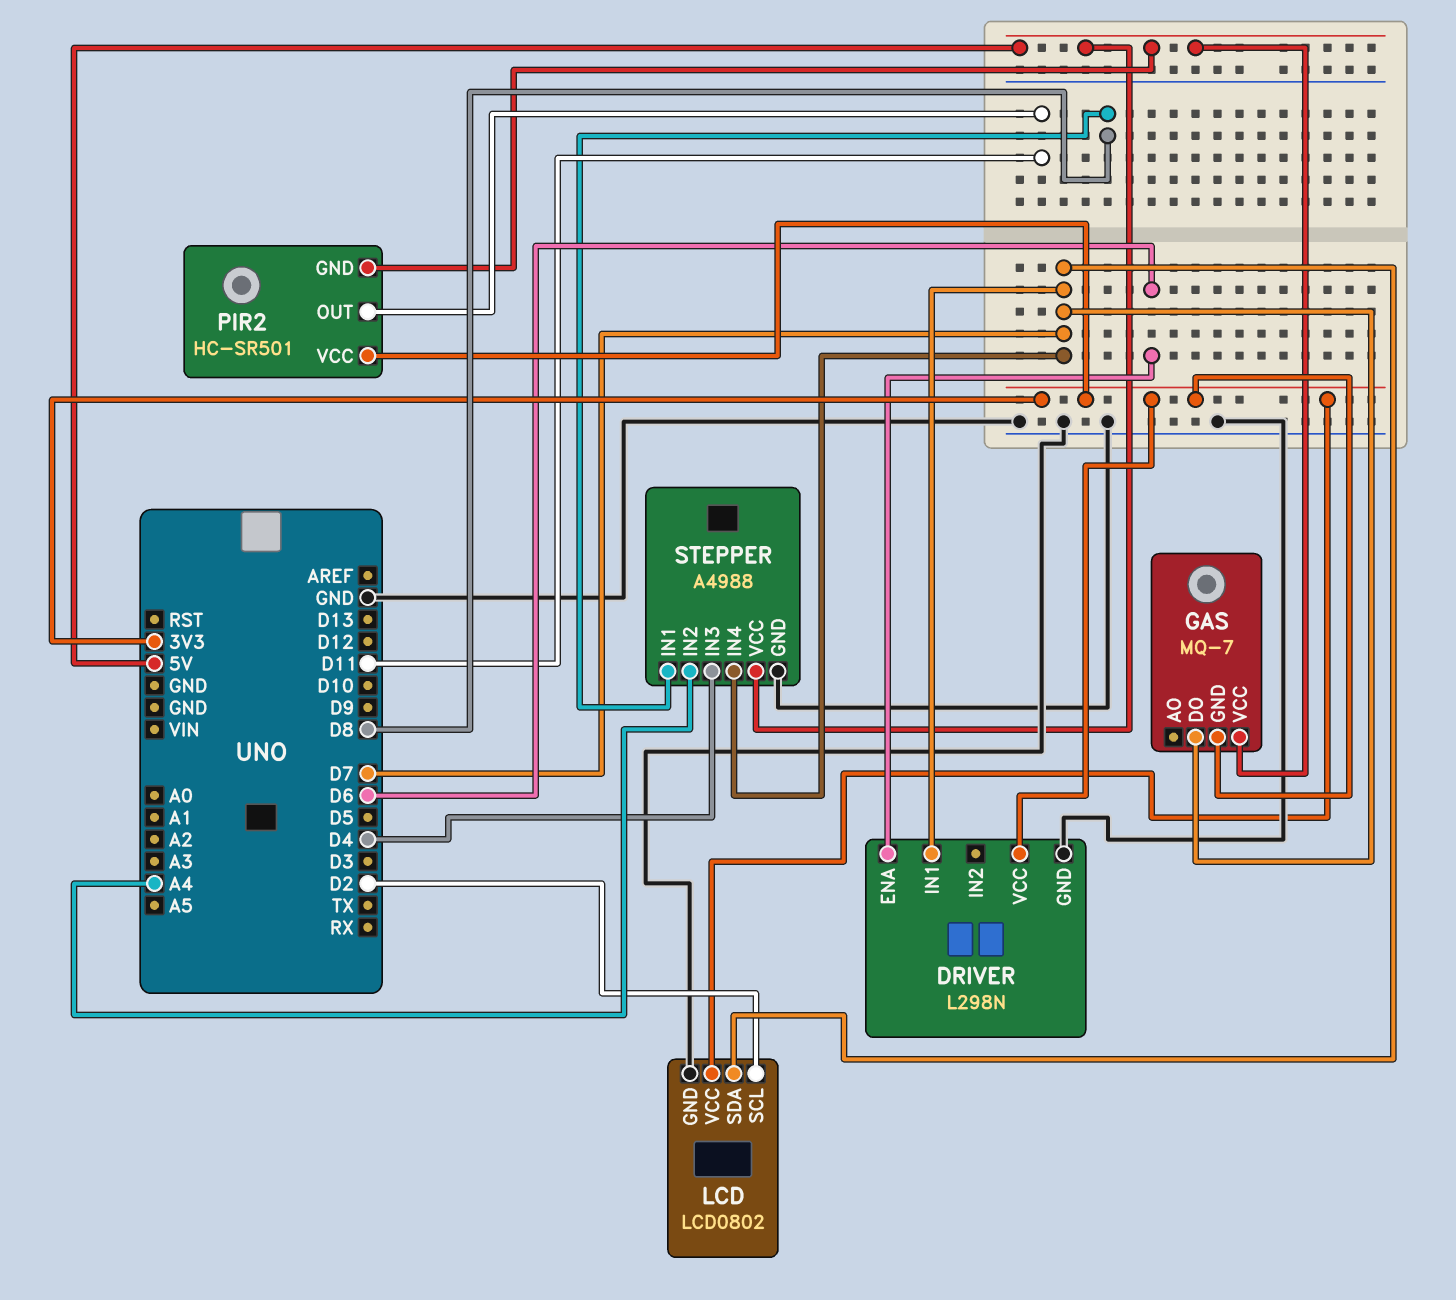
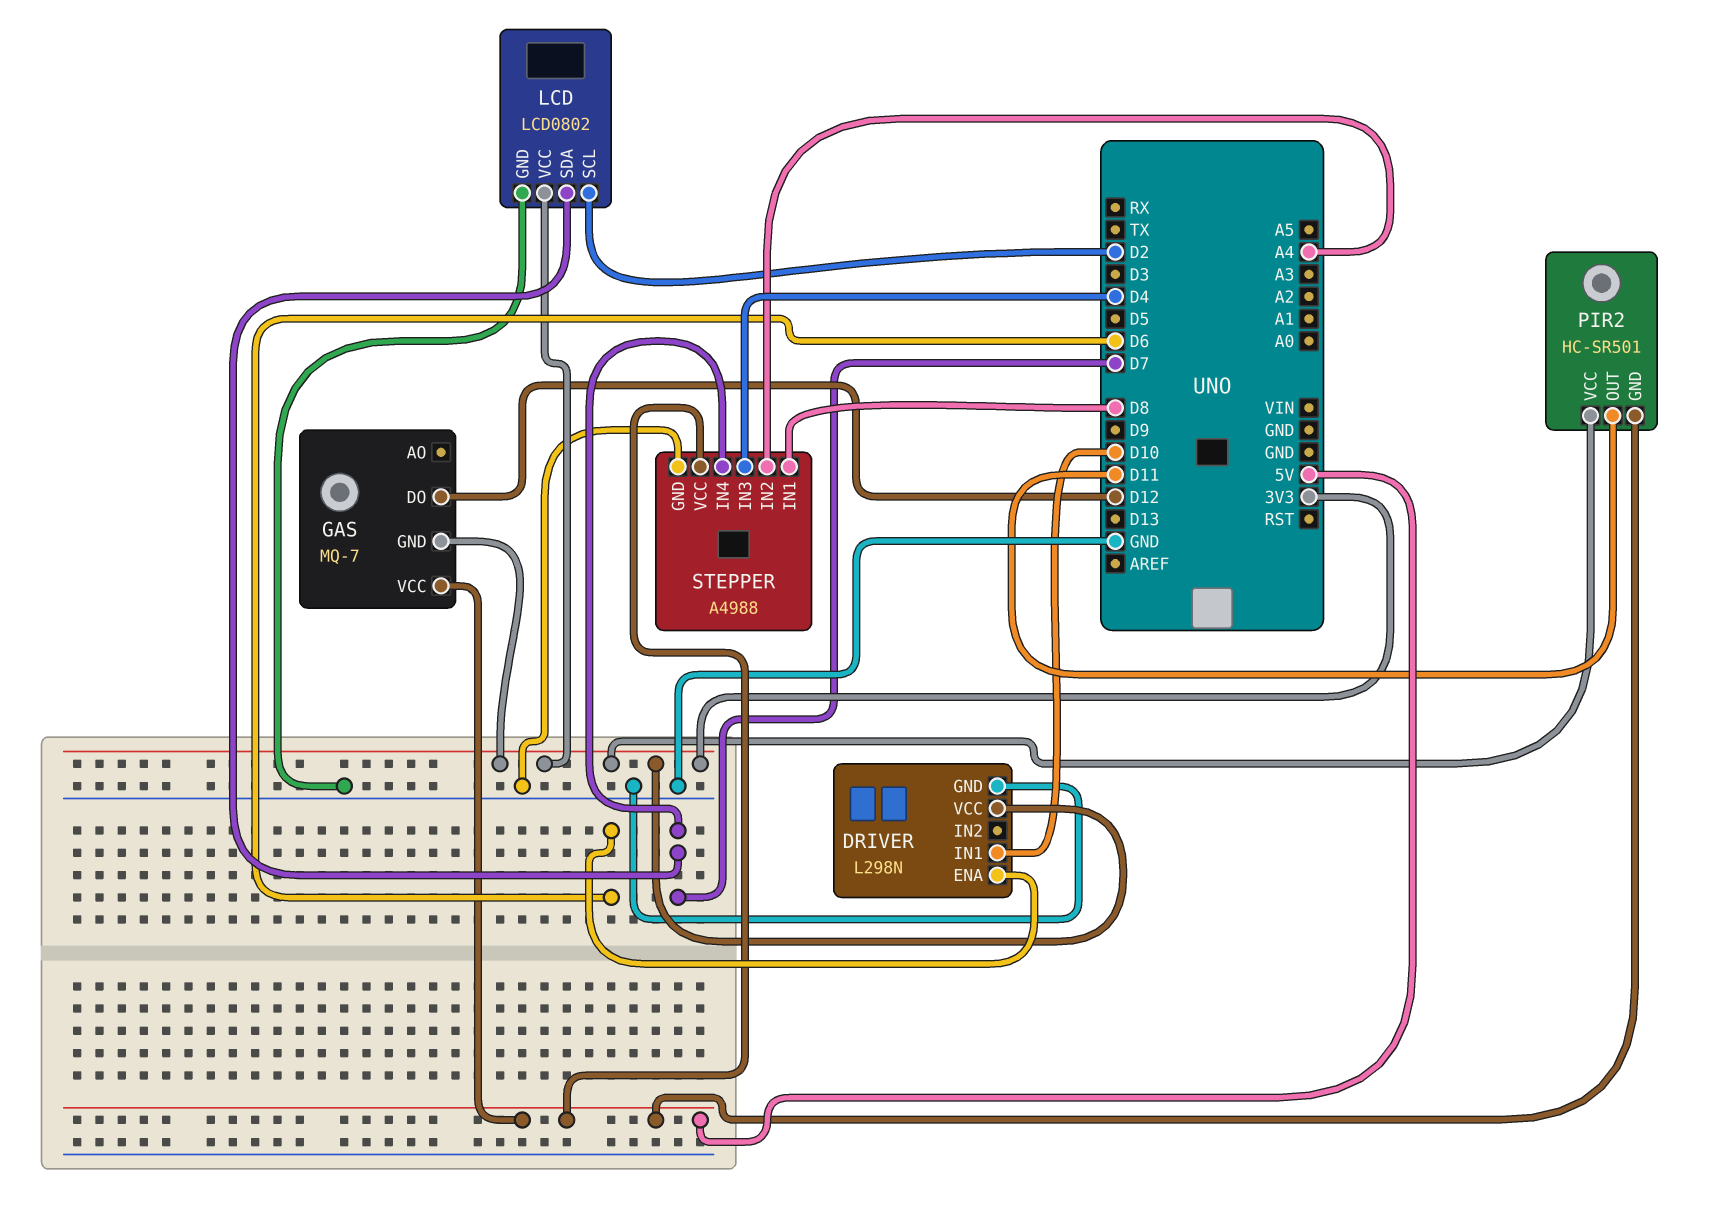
DRIVER pin IN1: D7 -> D10
GAS pin DO: D7 -> D12

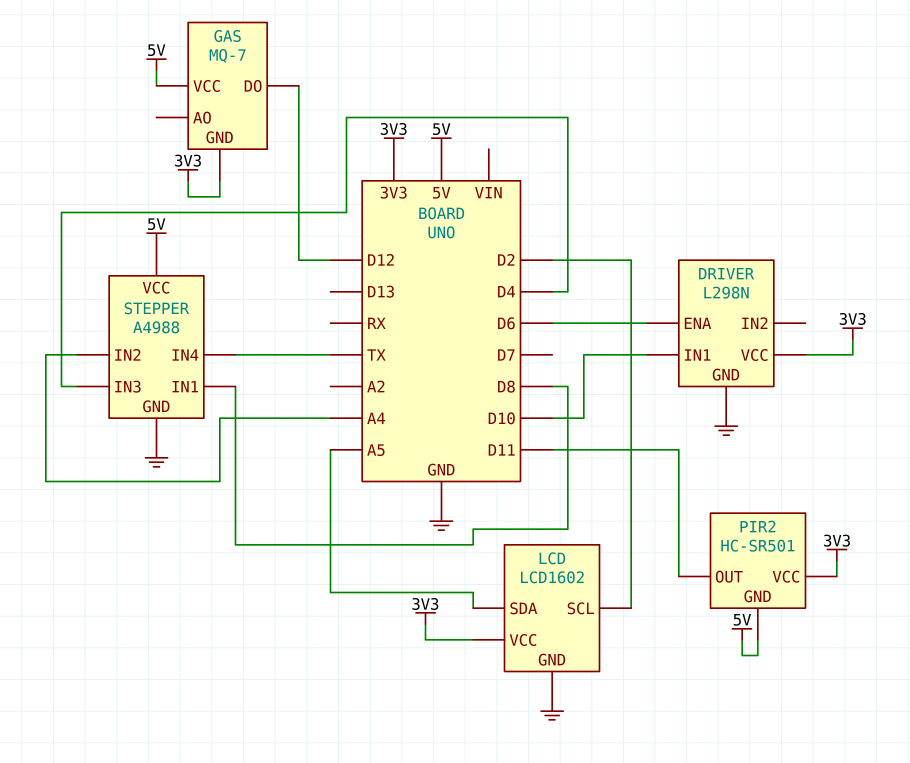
LCD: LCD0802 -> LCD1602
LCD pin SDA: D7 -> A5
STEPPER pin IN4: D7 -> TX

